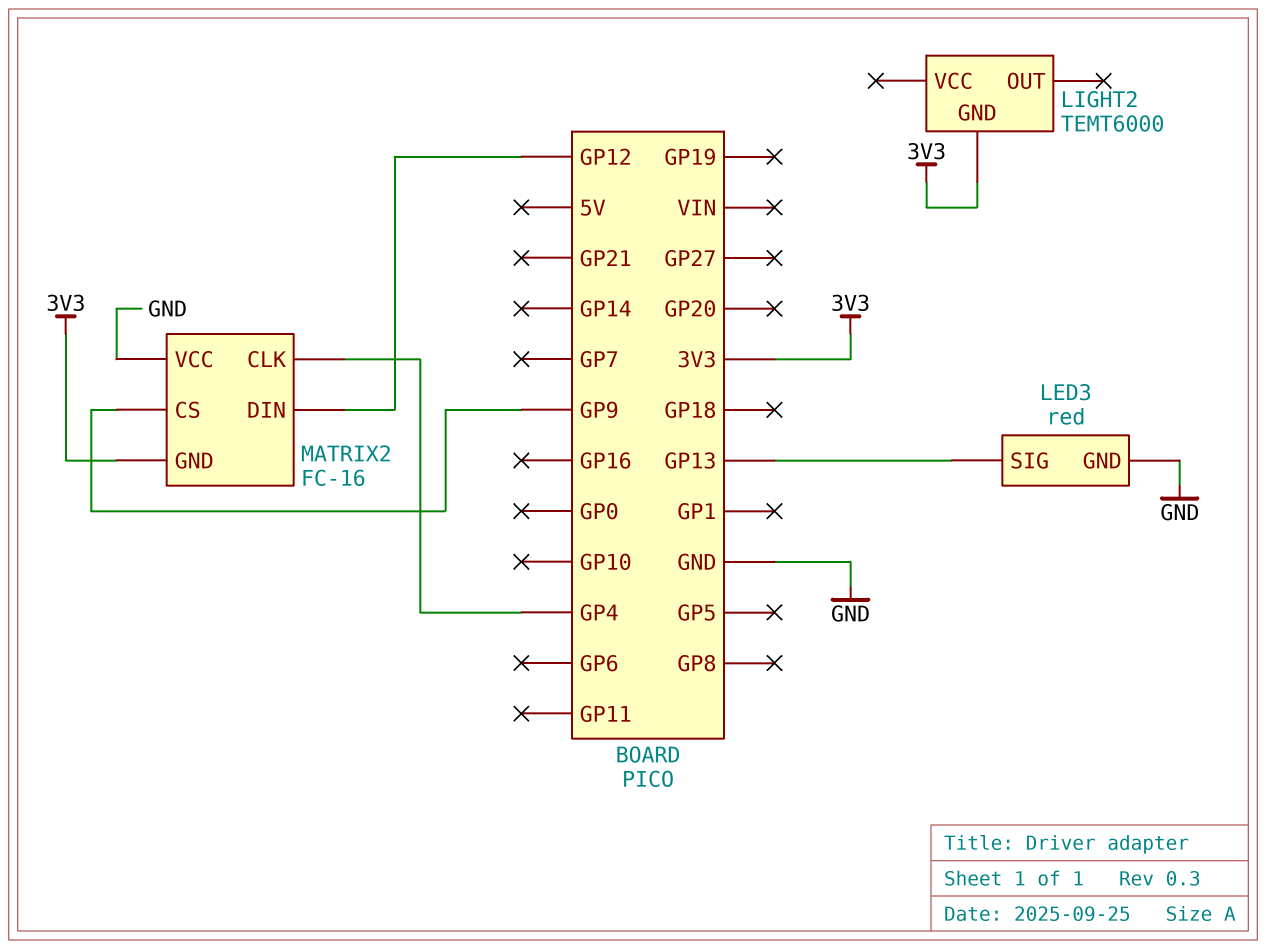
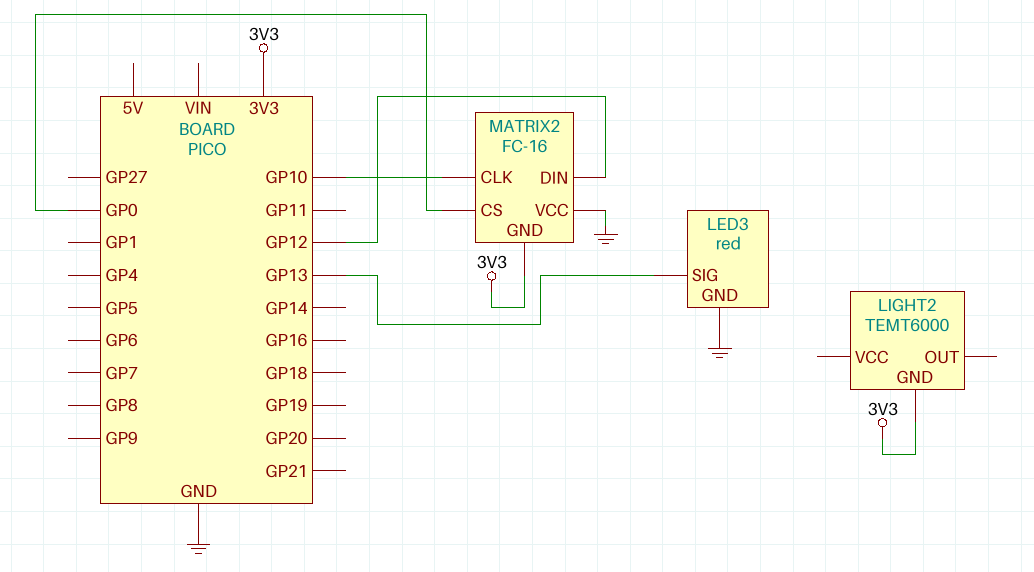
MATRIX2 pin CLK: GP4 -> GP10
MATRIX2 pin CS: GP9 -> GP0

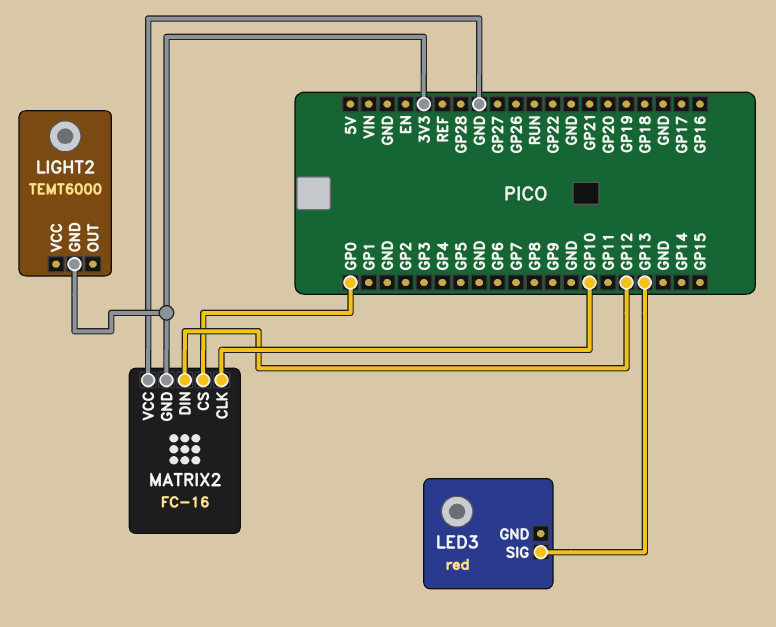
LED3 pin GND: GND -> none

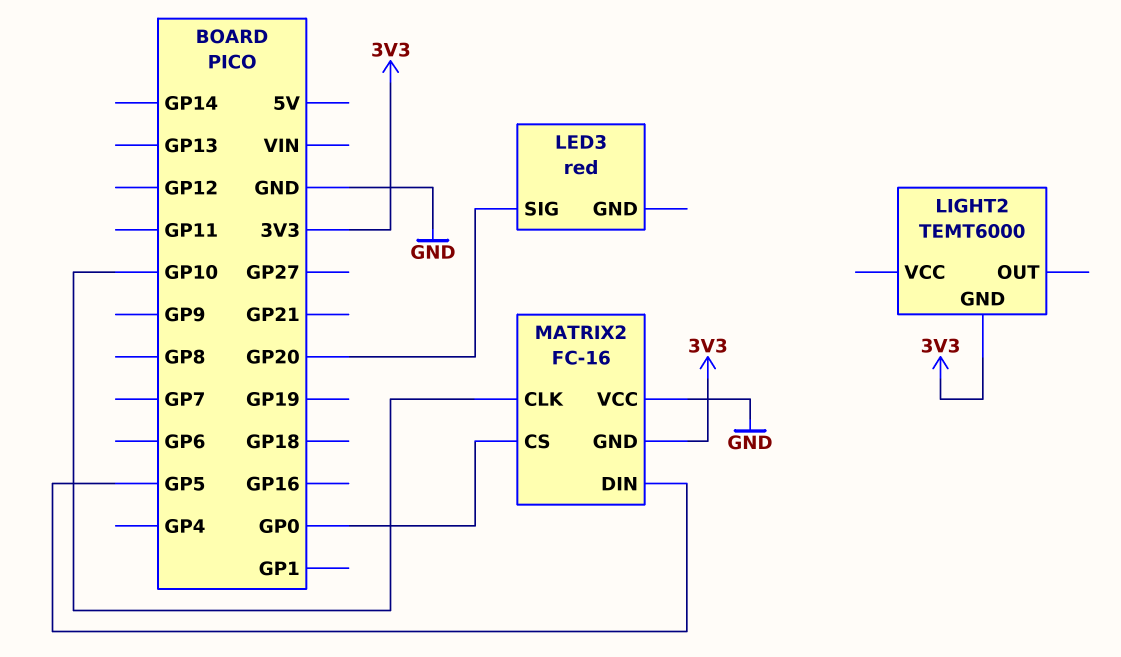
LED3 pin SIG: GP13 -> GP20
MATRIX2 pin DIN: GP12 -> GP5

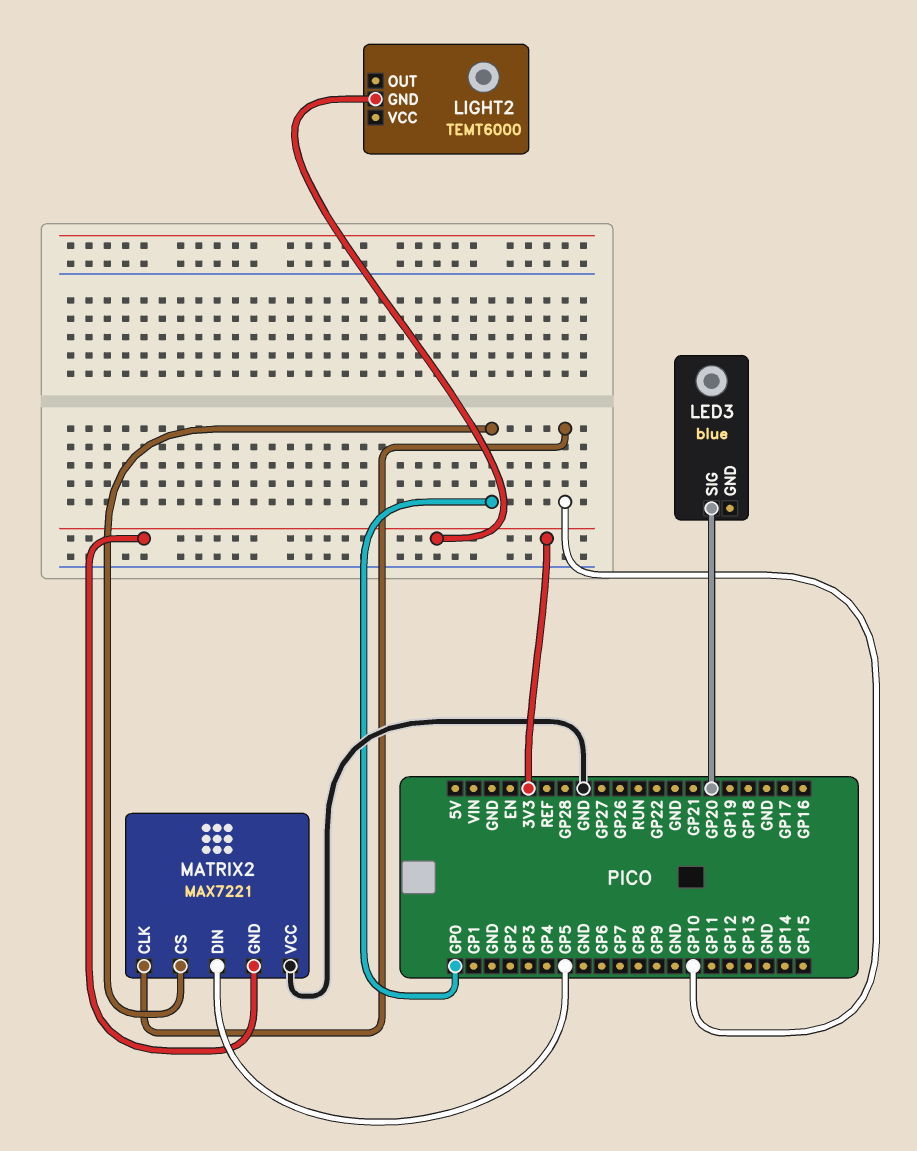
LED3: red -> blue
MATRIX2: FC-16 -> MAX7221

